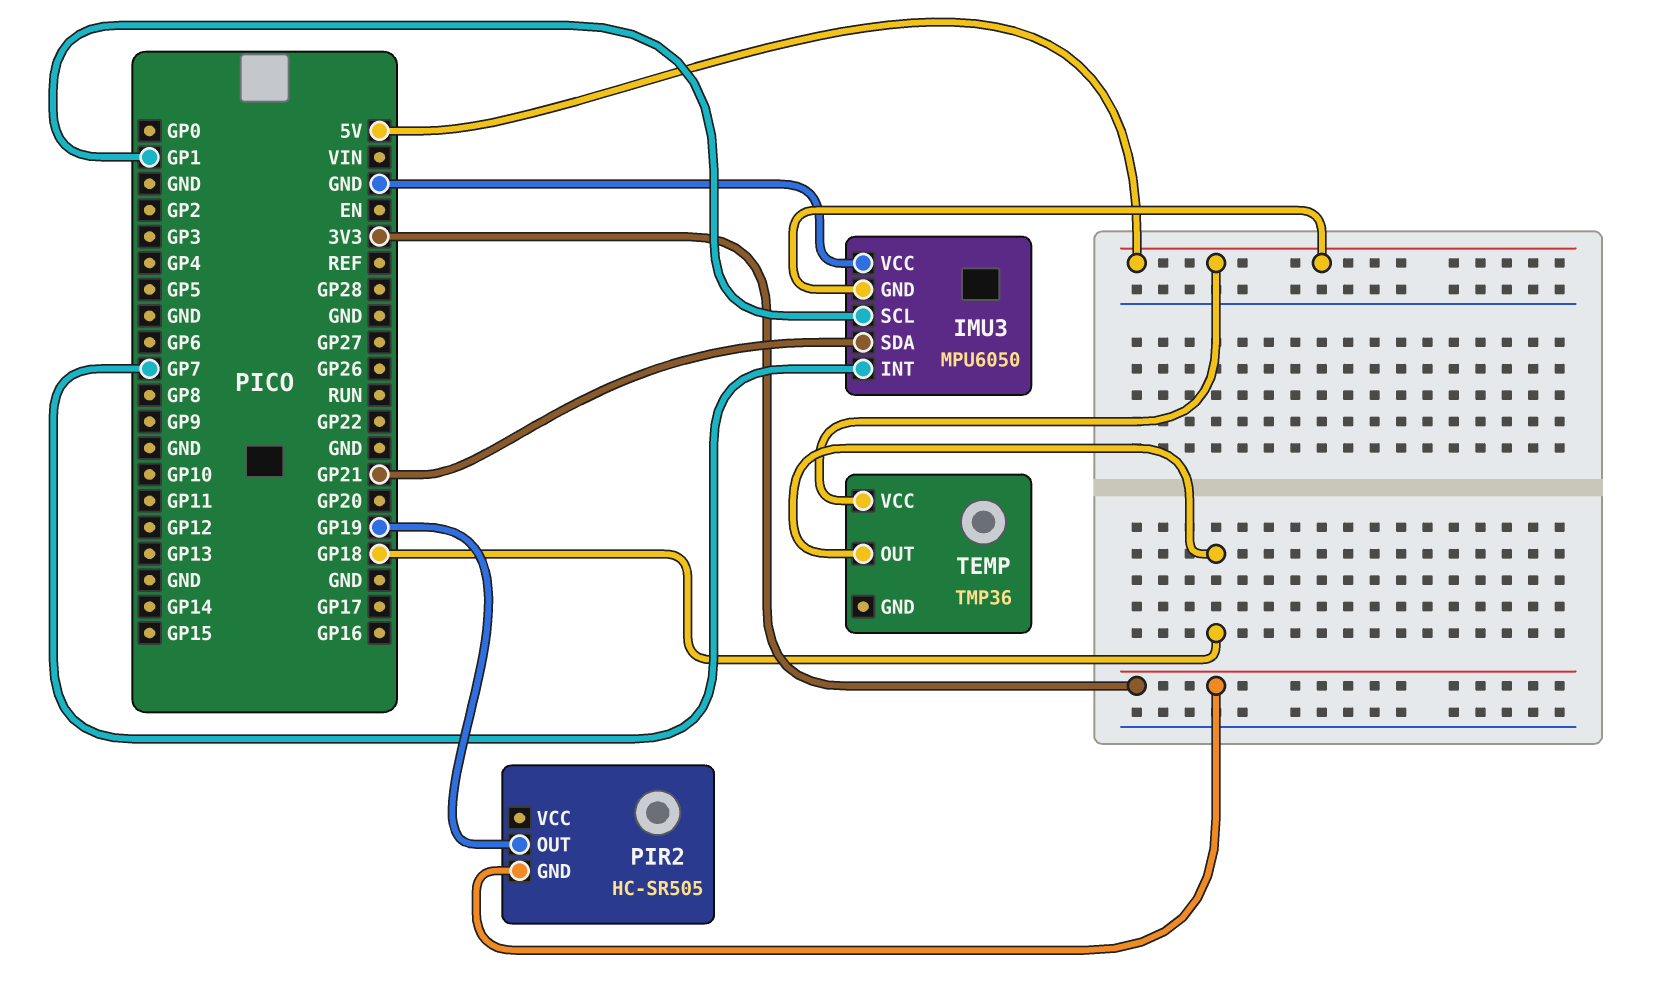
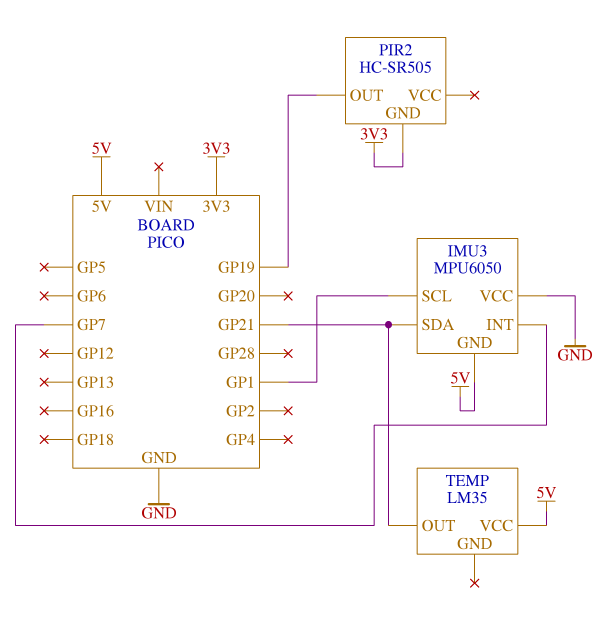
TEMP: TMP36 -> LM35
TEMP pin OUT: GP18 -> GP21

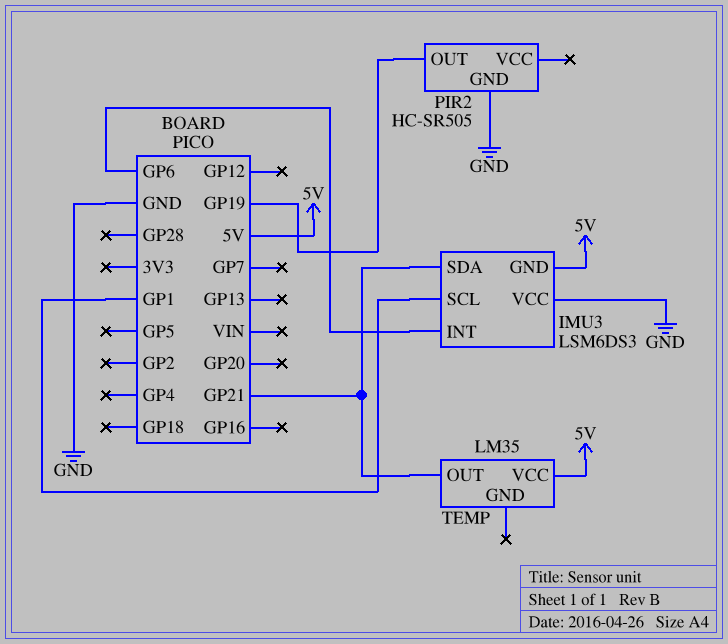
IMU3: MPU6050 -> LSM6DS3
IMU3 pin INT: GP7 -> GP6
PIR2 pin GND: 3V3 -> GND

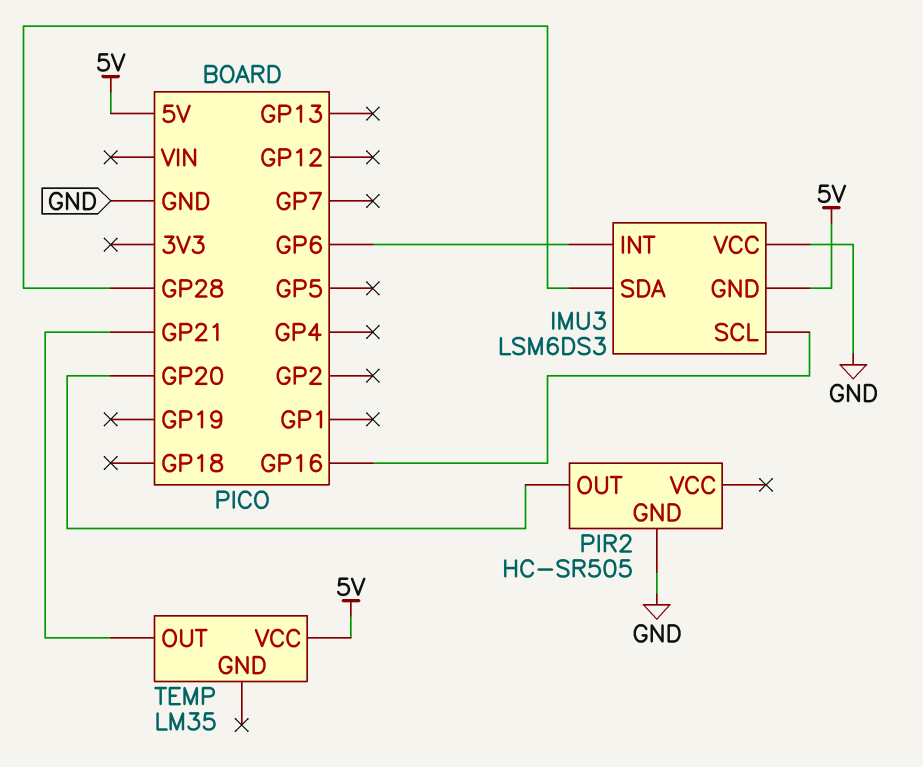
IMU3 pin SCL: GP1 -> GP16
IMU3 pin SDA: GP21 -> GP28
PIR2 pin OUT: GP19 -> GP20

